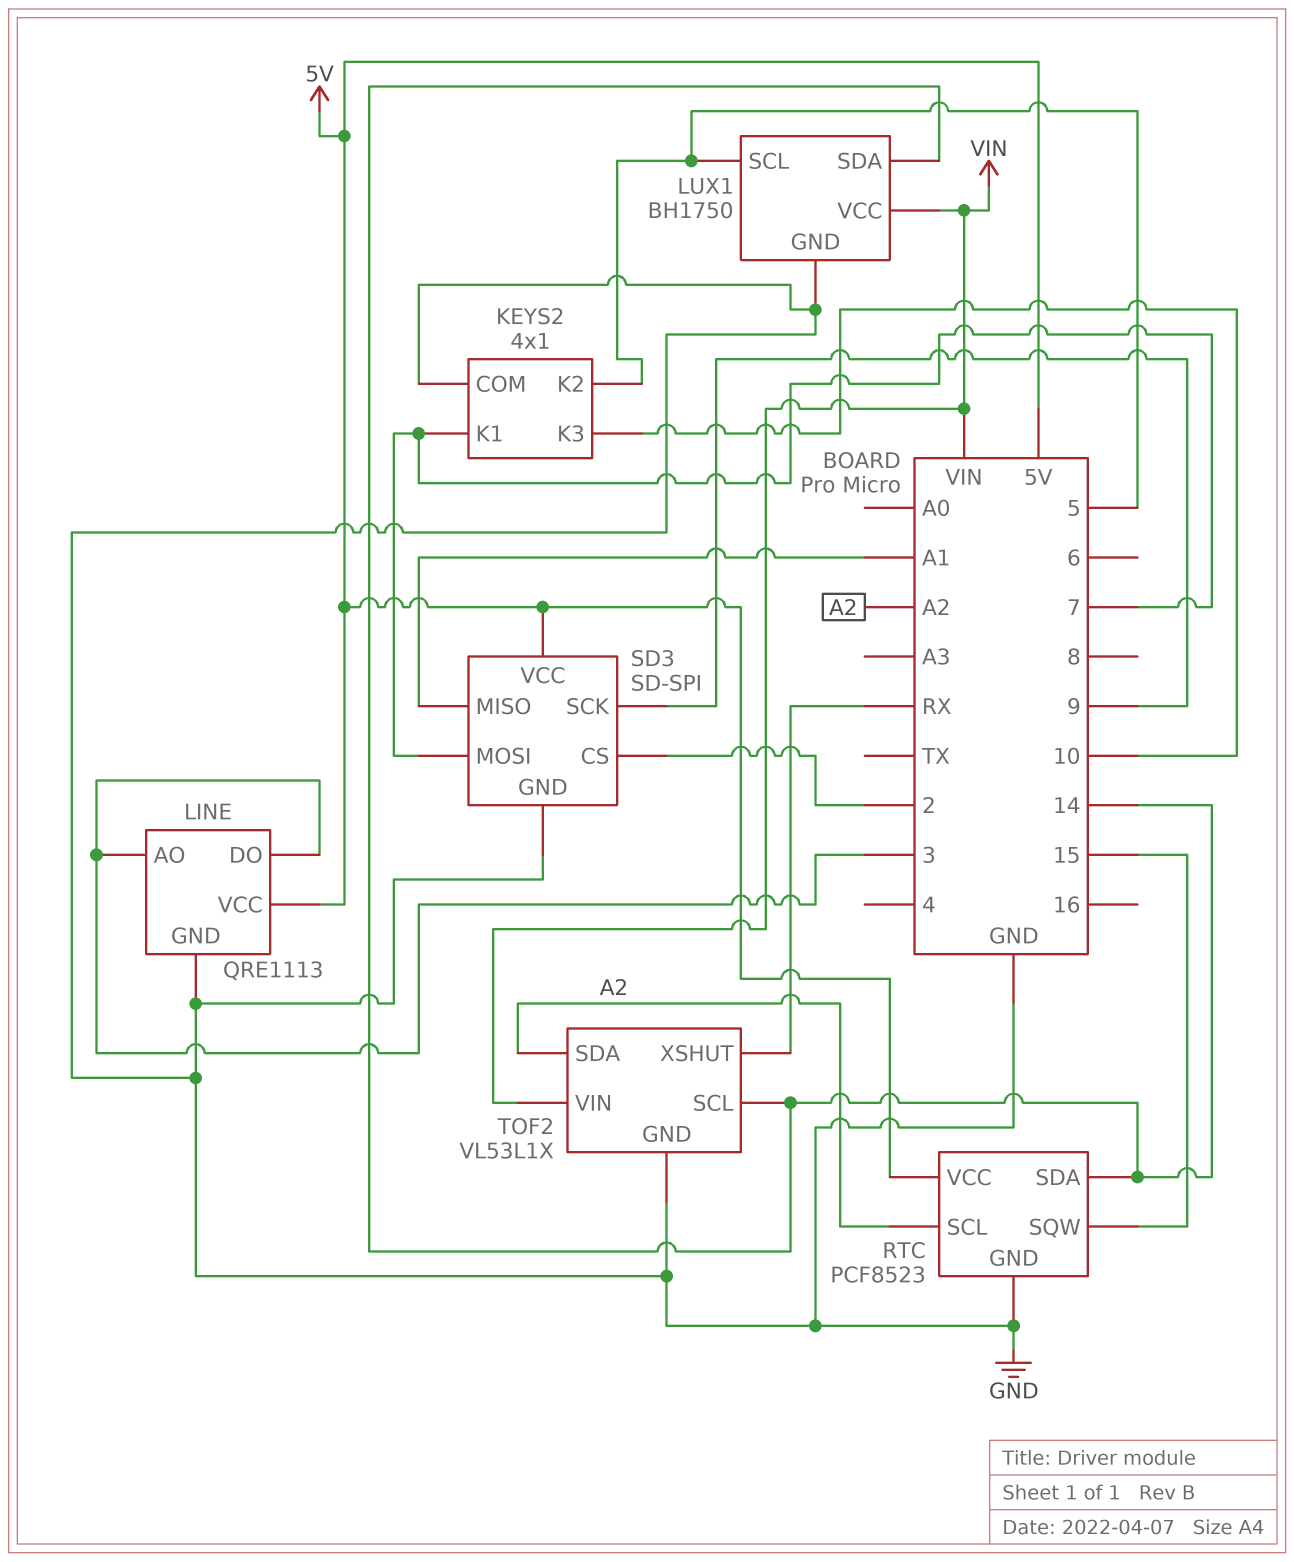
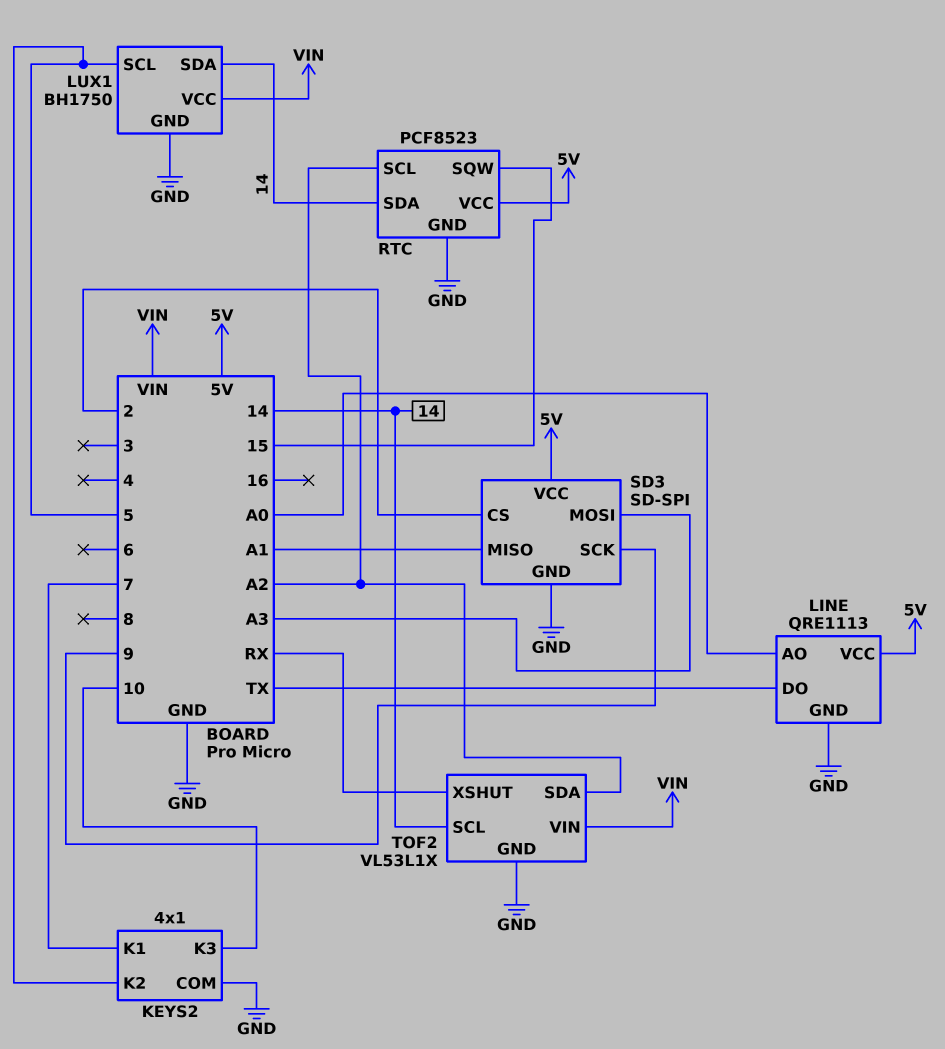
LINE pin AO: 3 -> A0
LINE pin DO: 3 -> TX
SD3 pin MOSI: 7 -> A3

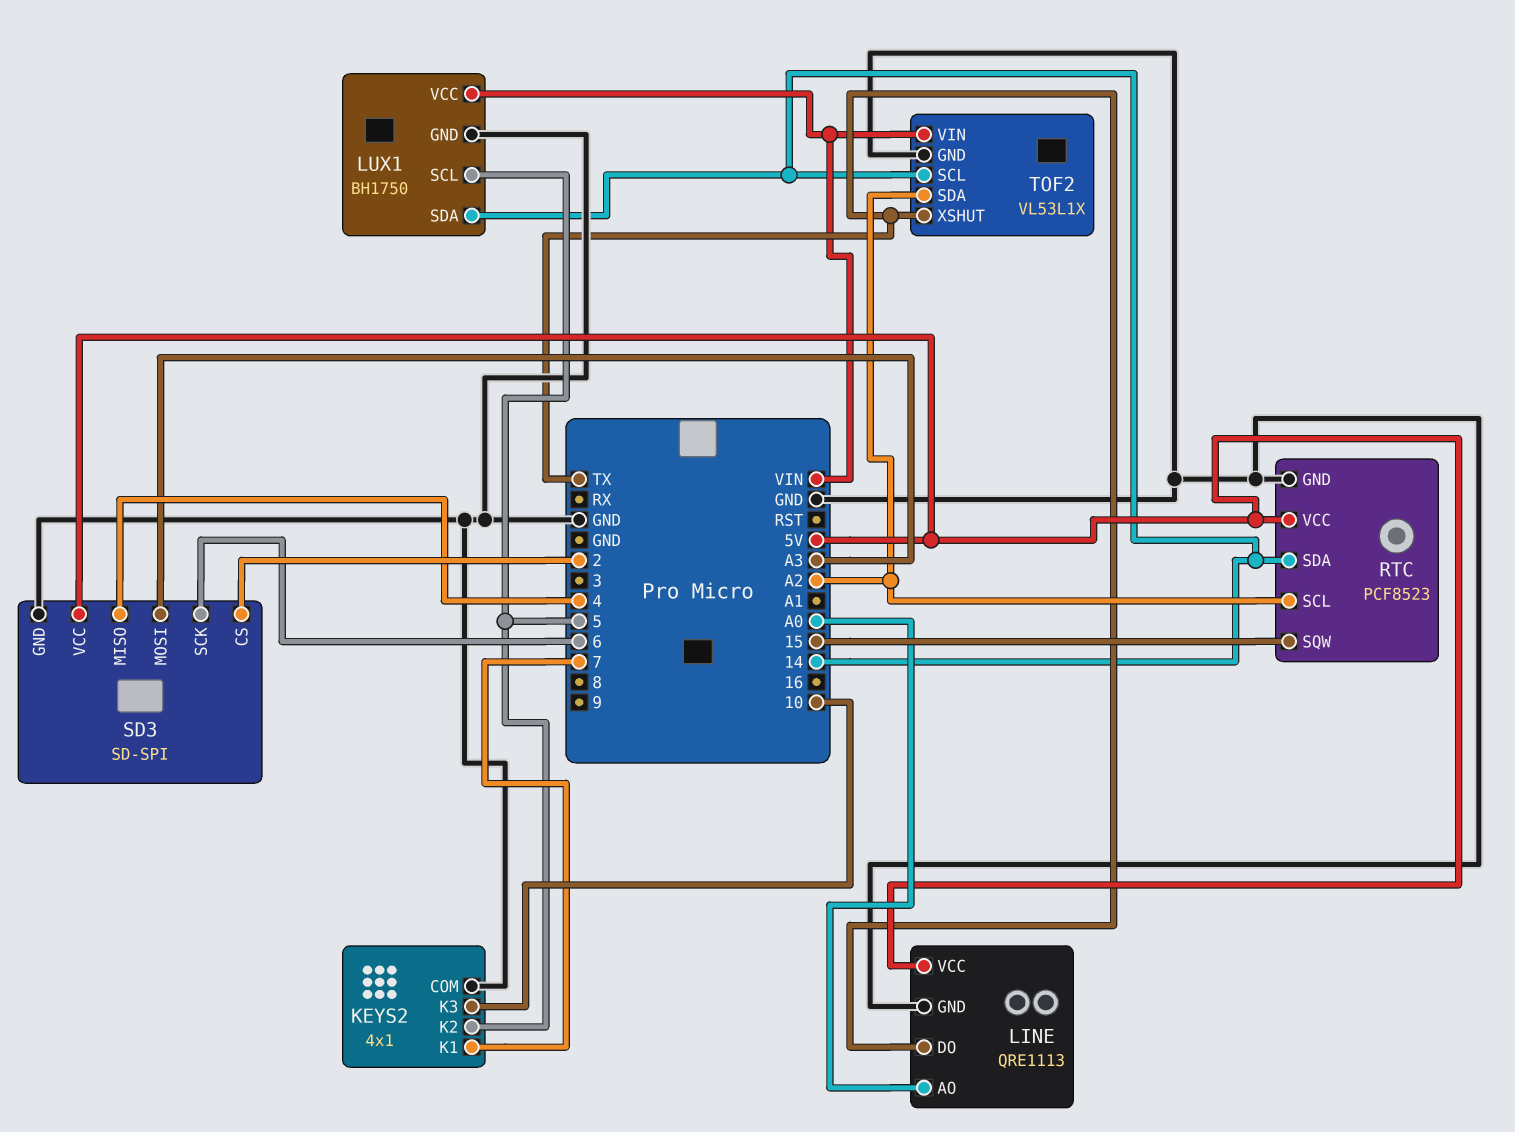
SD3 pin MISO: A1 -> 4
SD3 pin SCK: 9 -> 6
TOF2 pin XSHUT: RX -> TX

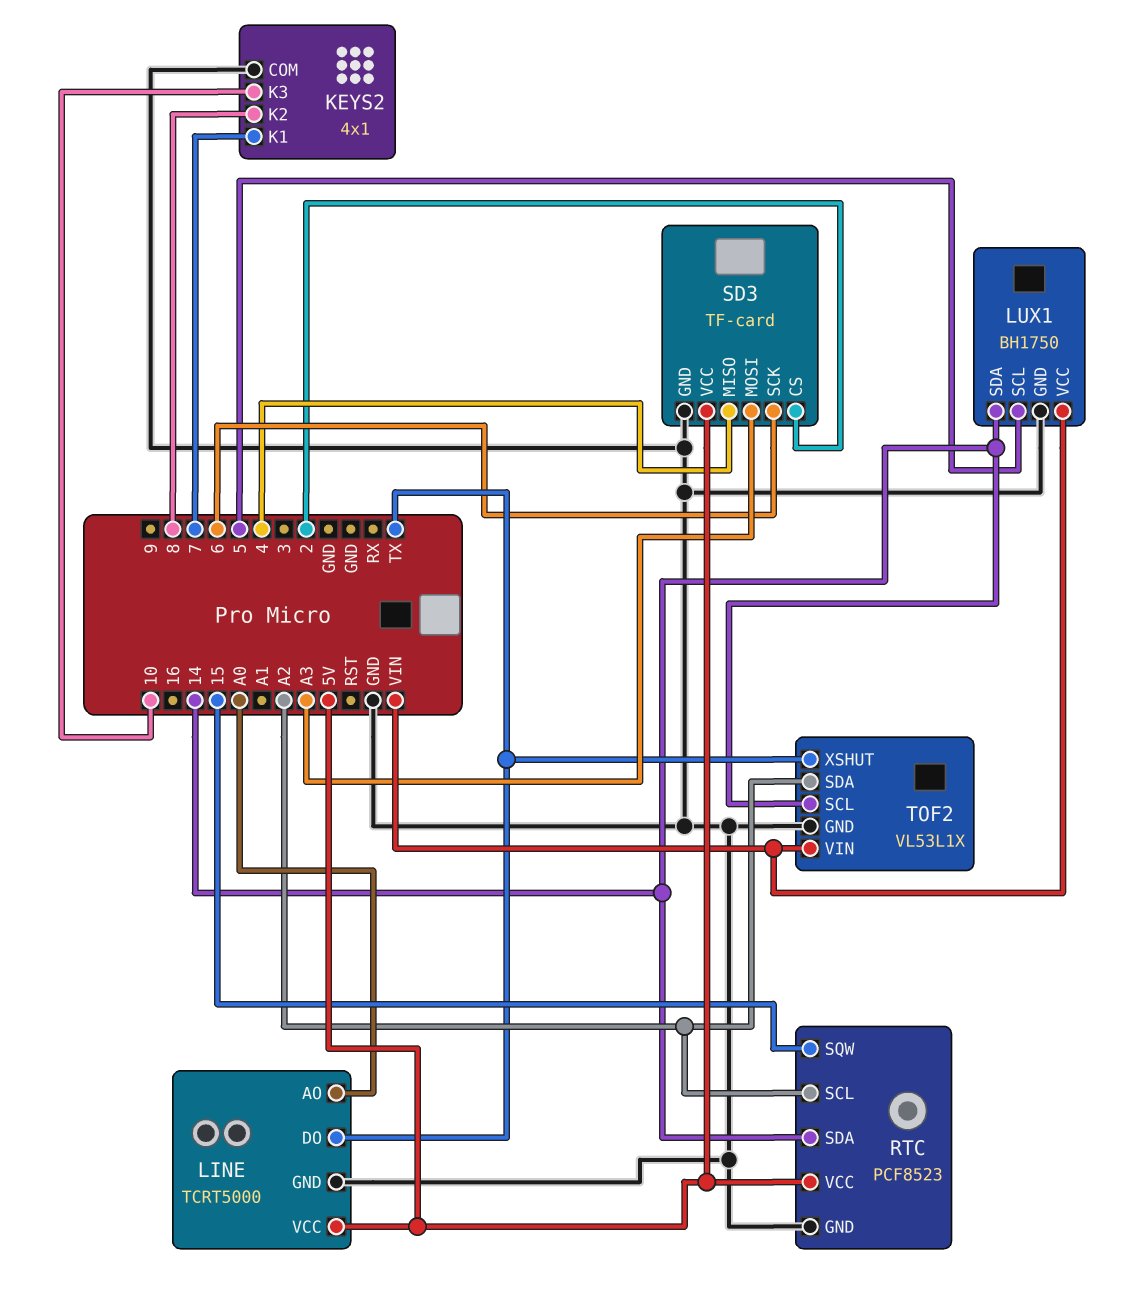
KEYS2 pin K2: 5 -> 8
LINE: QRE1113 -> TCRT5000
SD3: SD-SPI -> TF-card

